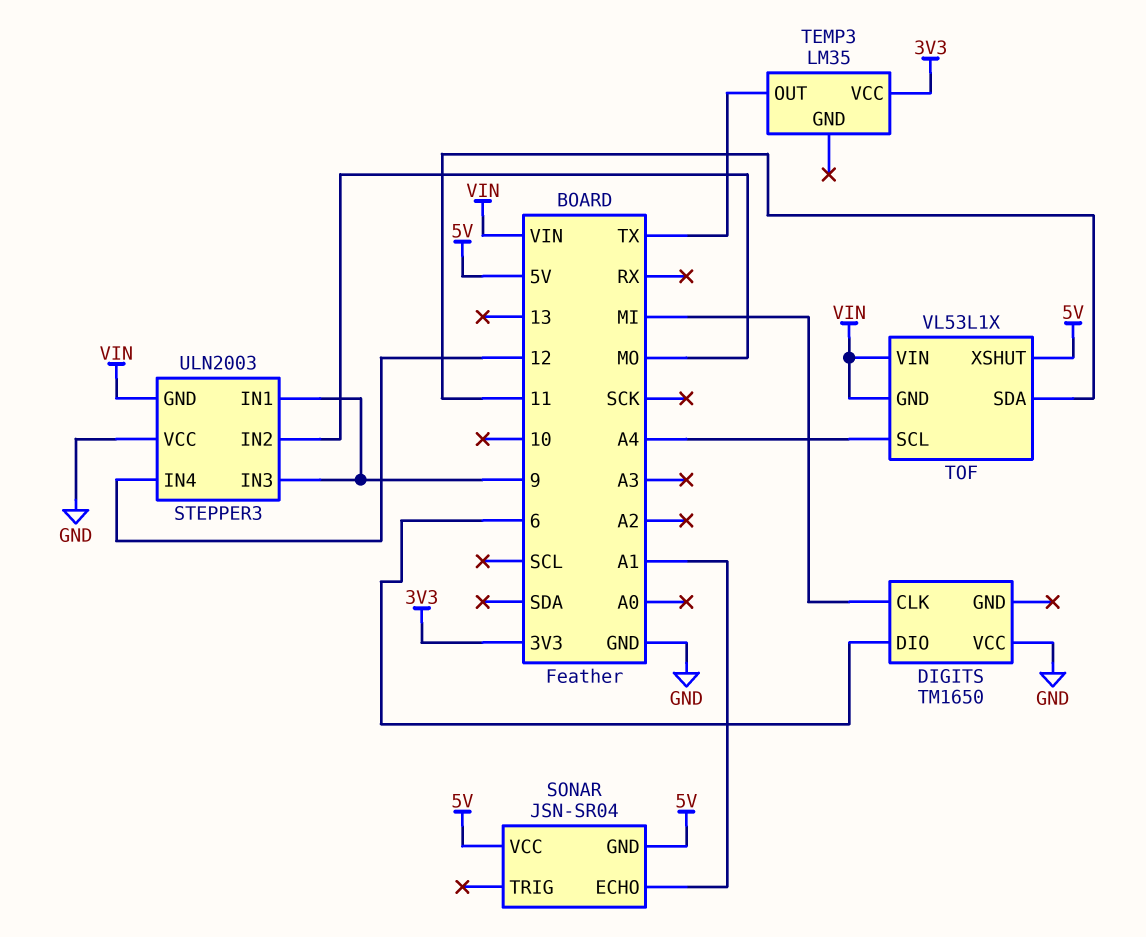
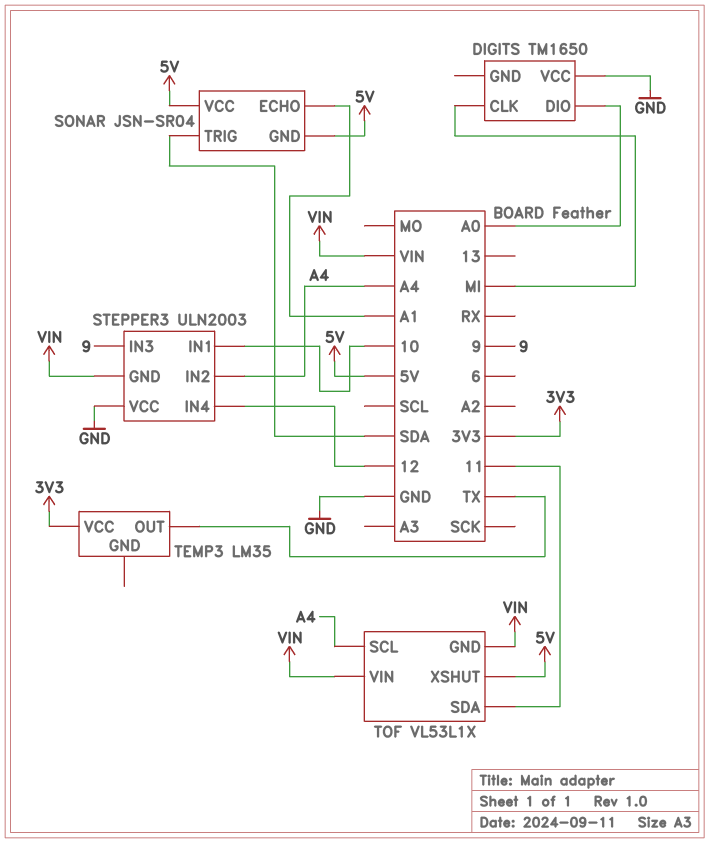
DIGITS pin DIO: 6 -> A0
SONAR pin TRIG: none -> SDA
STEPPER3 pin IN1: 9 -> 10
STEPPER3 pin IN2: MO -> A4

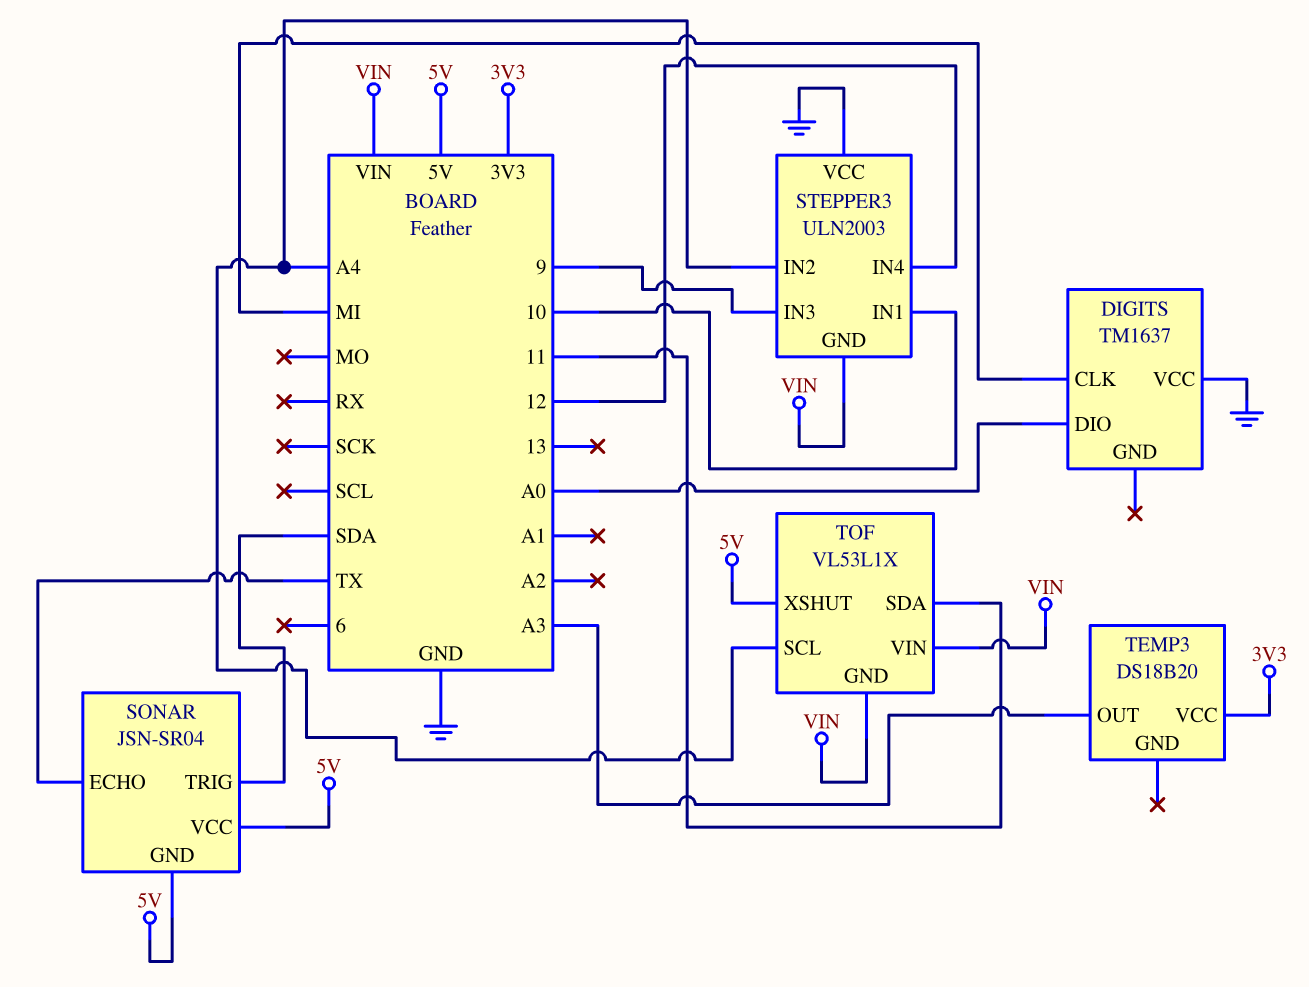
DIGITS: TM1650 -> TM1637
SONAR pin ECHO: A1 -> TX
TEMP3: LM35 -> DS18B20
TEMP3 pin OUT: TX -> A3

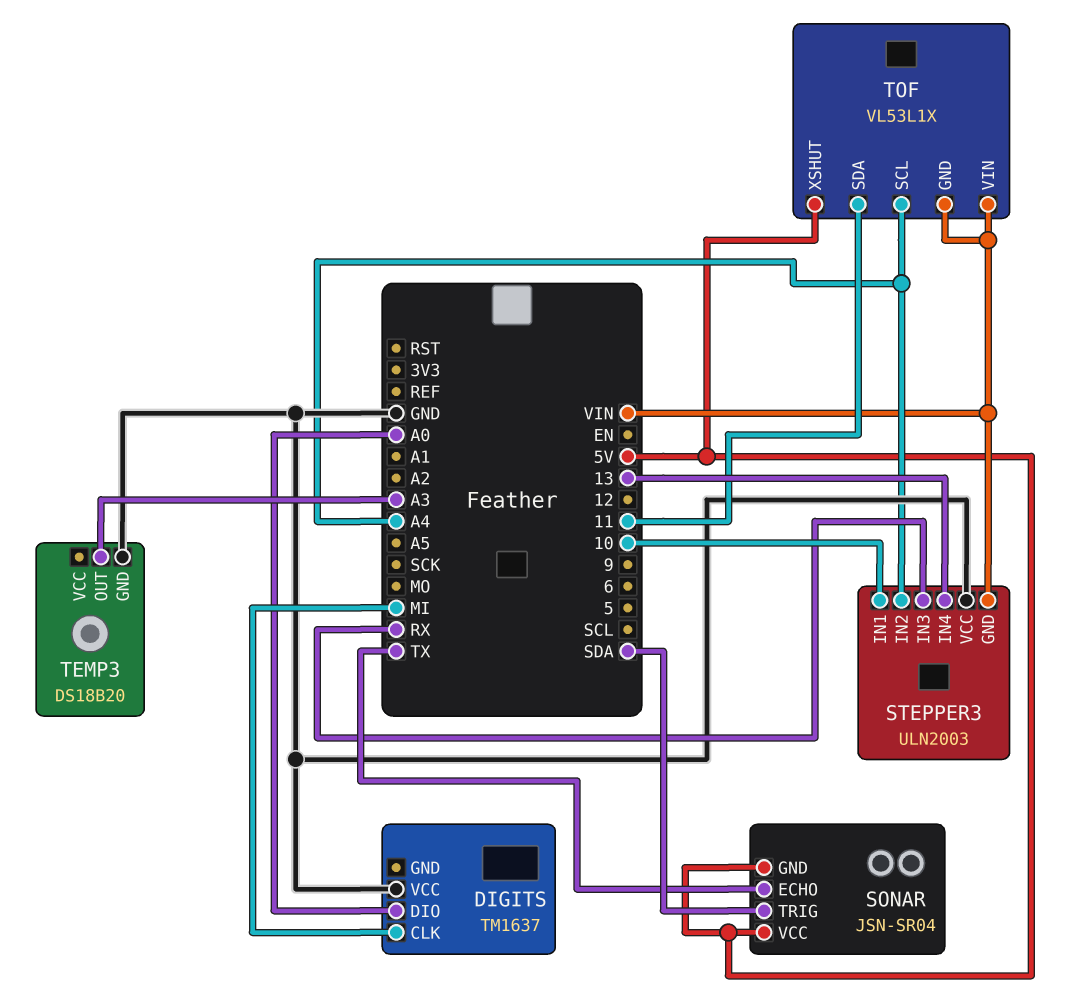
STEPPER3 pin IN3: 9 -> RX
STEPPER3 pin IN4: 12 -> 13
TEMP3 pin GND: none -> GND
TEMP3 pin VCC: 3V3 -> none

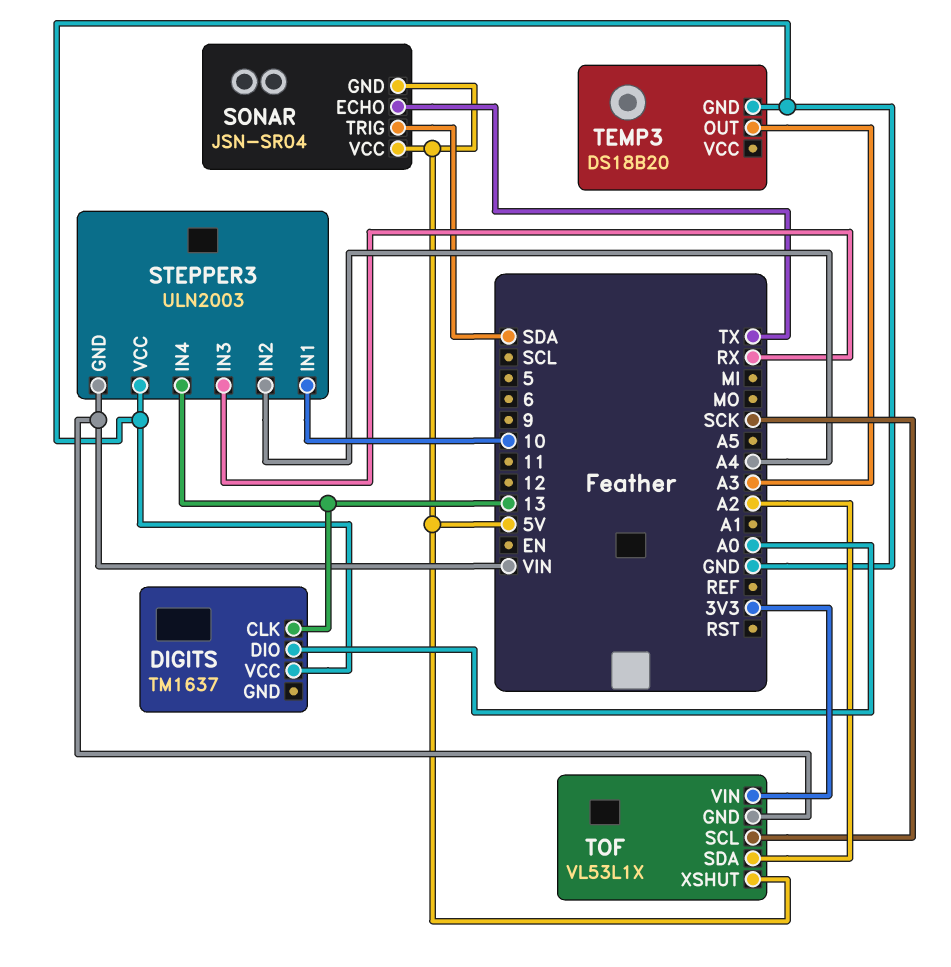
DIGITS pin CLK: MI -> 13
TOF pin SCL: A4 -> SCK
TOF pin SDA: 11 -> A2
TOF pin VIN: VIN -> 3V3

